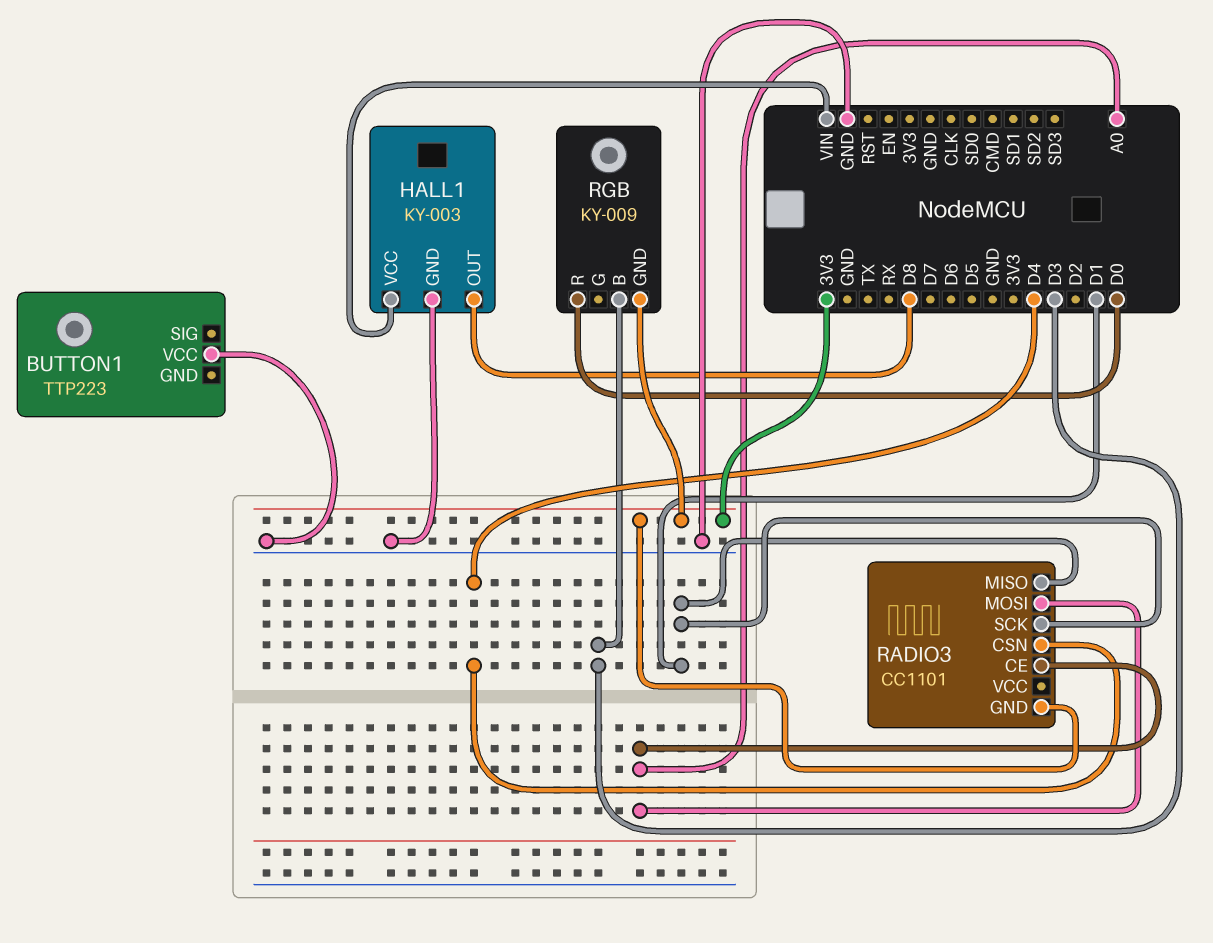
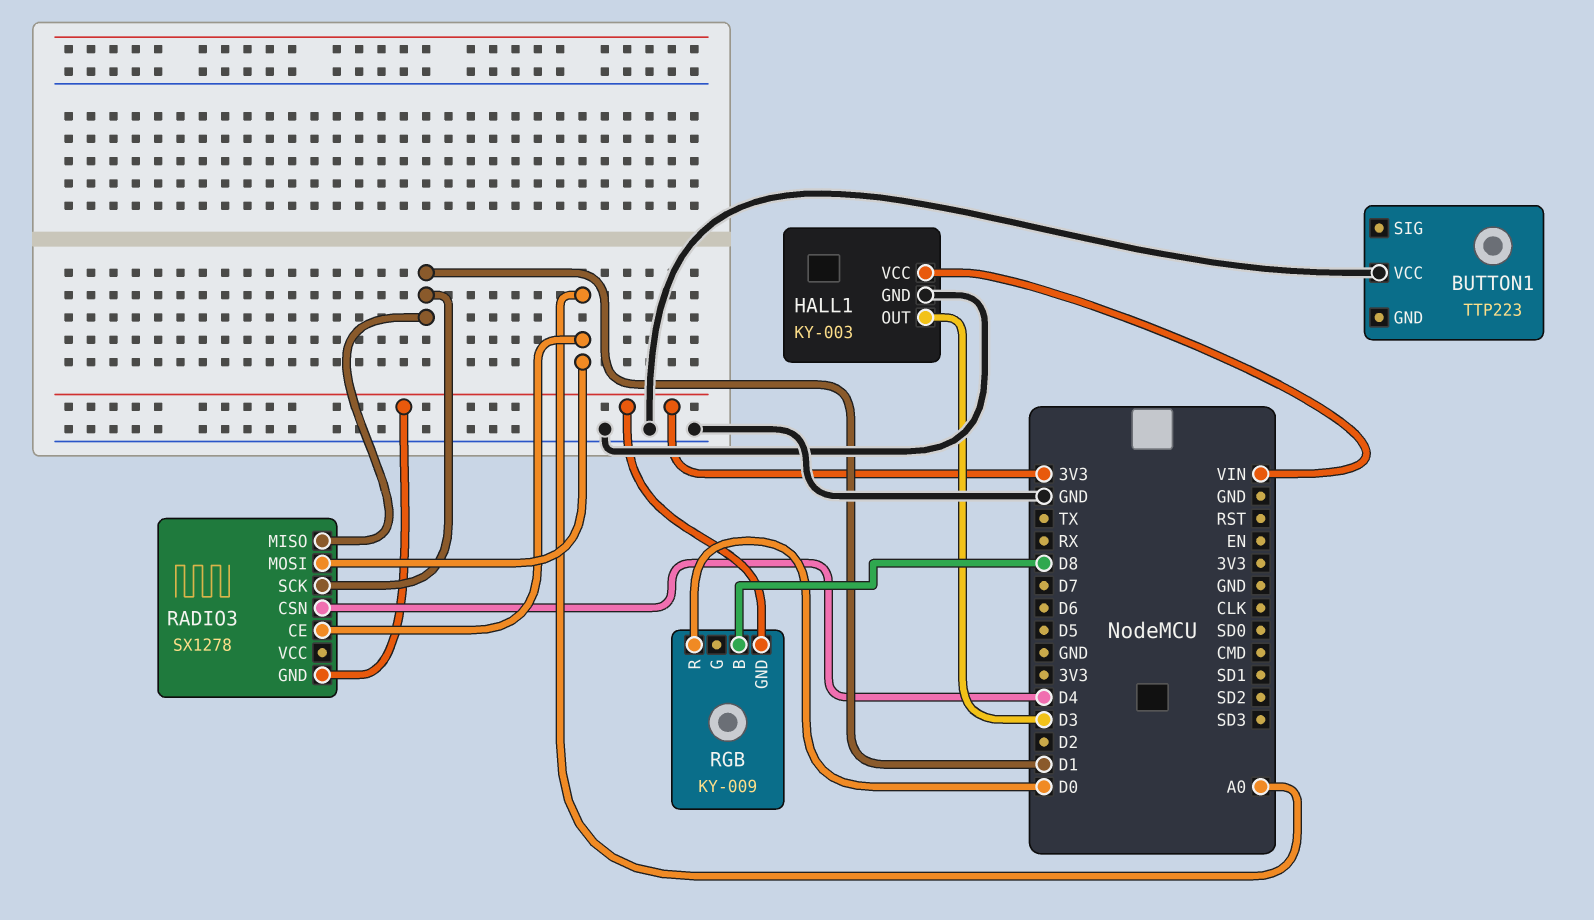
HALL1 pin OUT: D8 -> D3
RADIO3: CC1101 -> SX1278
RGB pin B: D3 -> D8

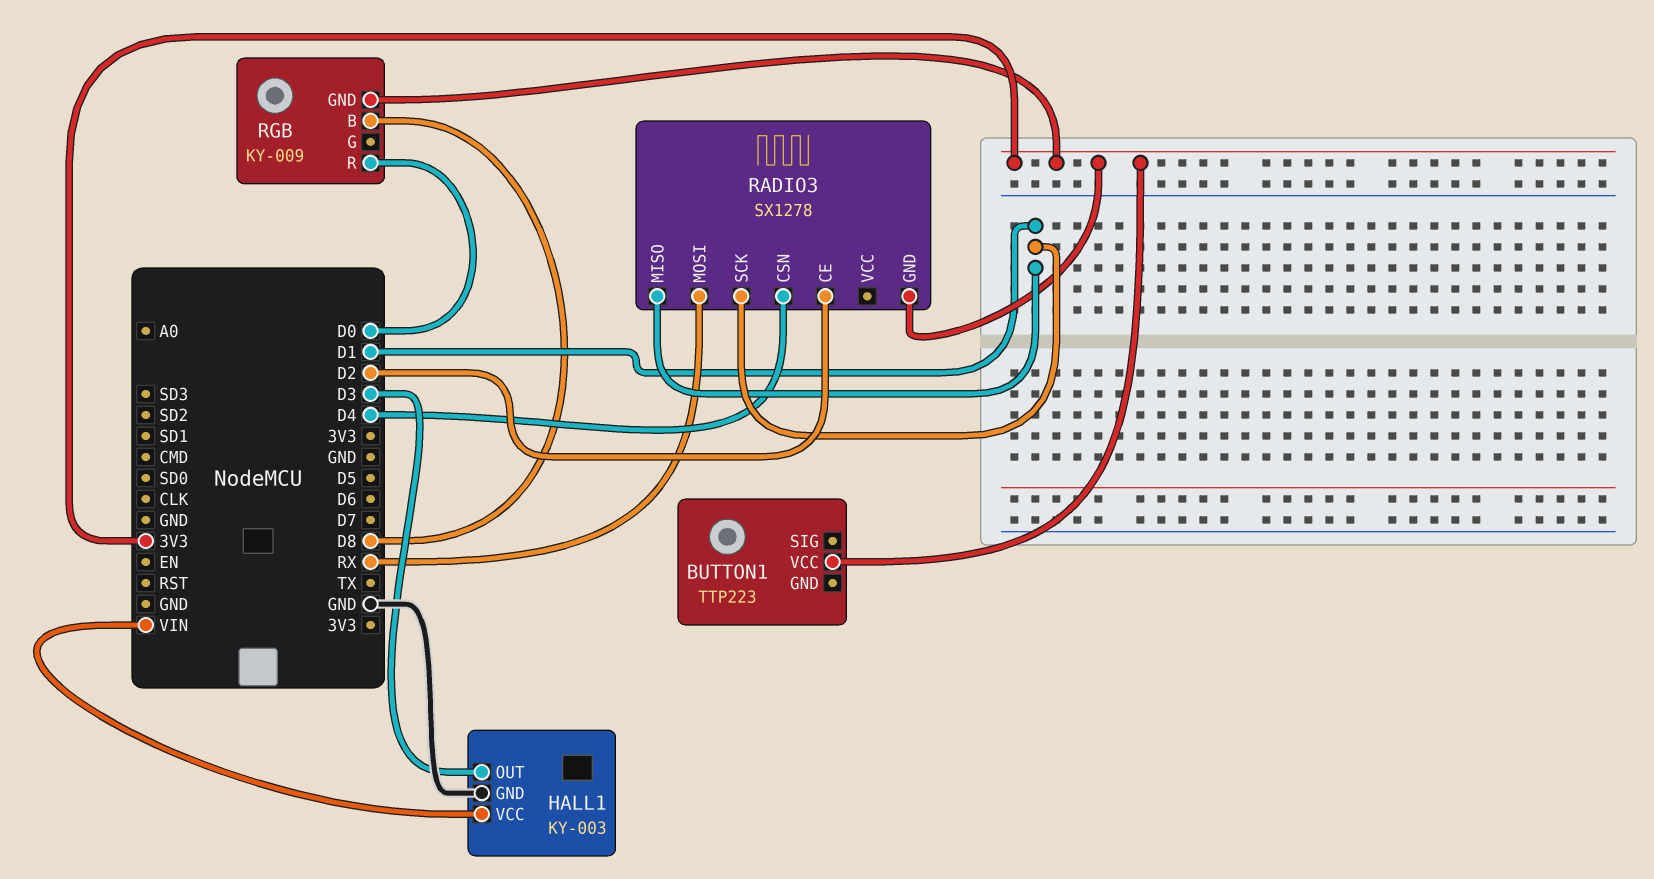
BUTTON1 pin VCC: GND -> 3V3
RADIO3 pin CE: A0 -> D2
RADIO3 pin MOSI: A0 -> RX

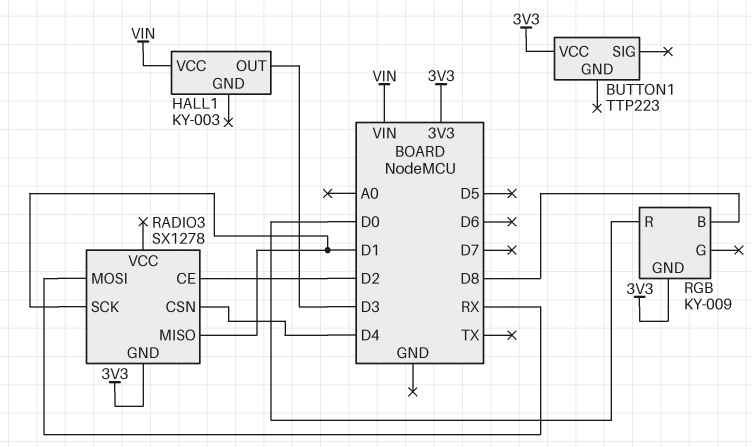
HALL1 pin GND: GND -> none

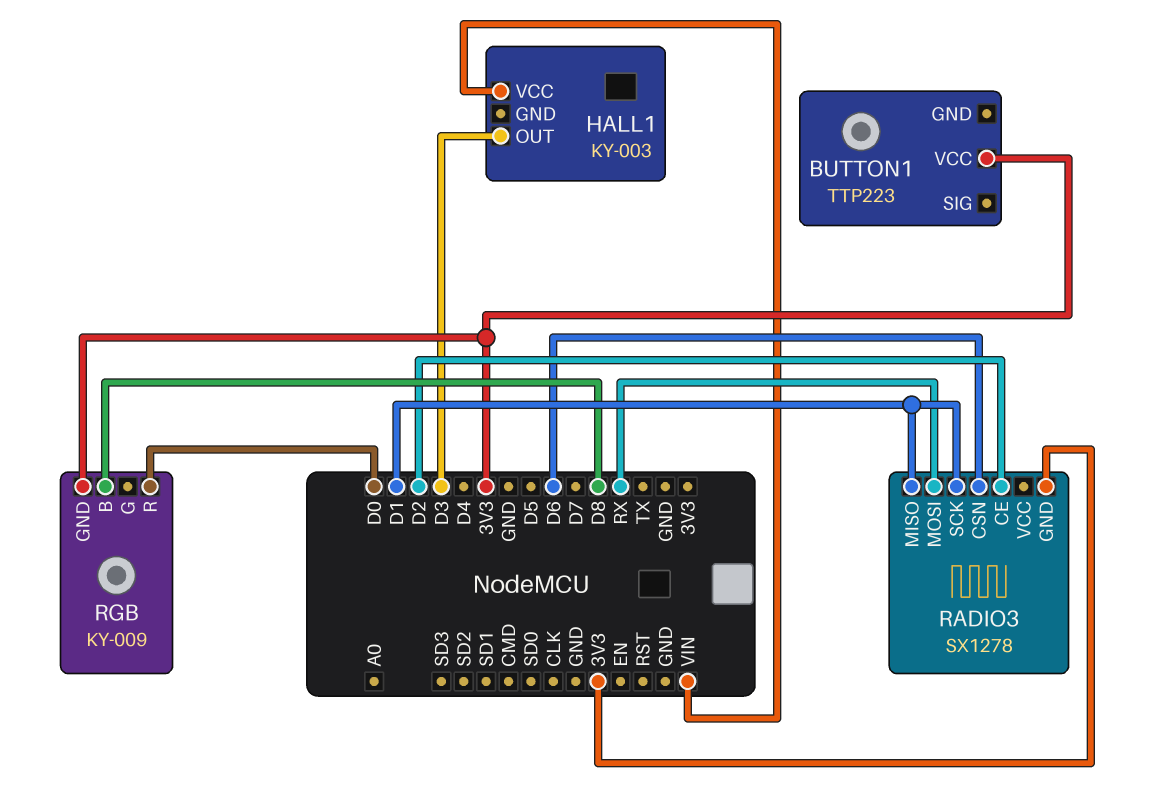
RADIO3 pin CSN: D4 -> D6

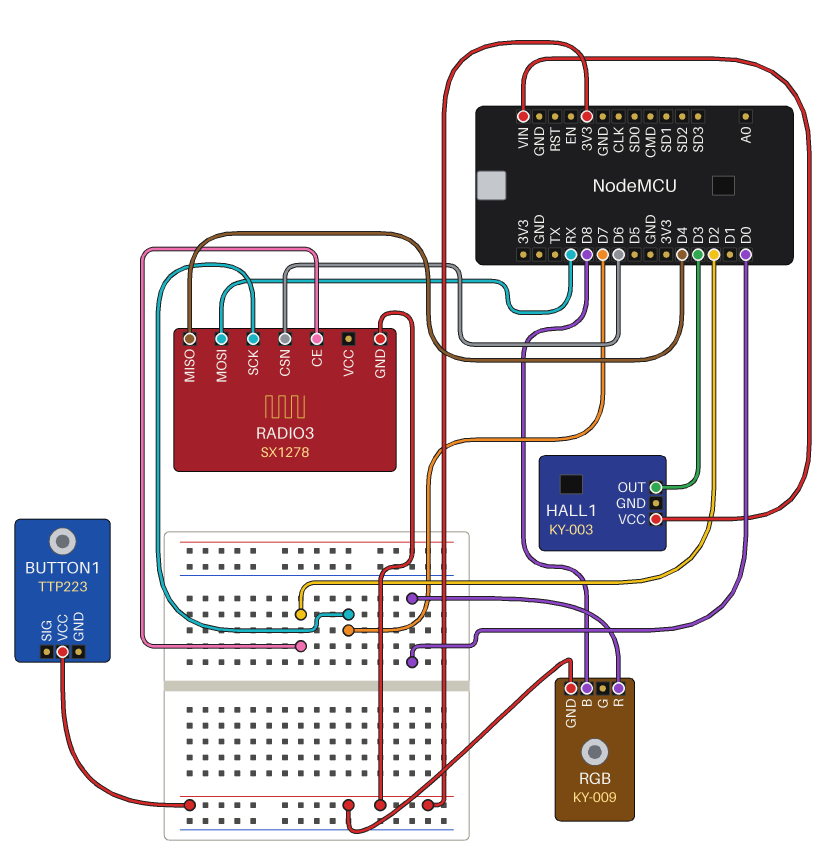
RADIO3 pin MISO: D1 -> D4
RADIO3 pin SCK: D1 -> D7

